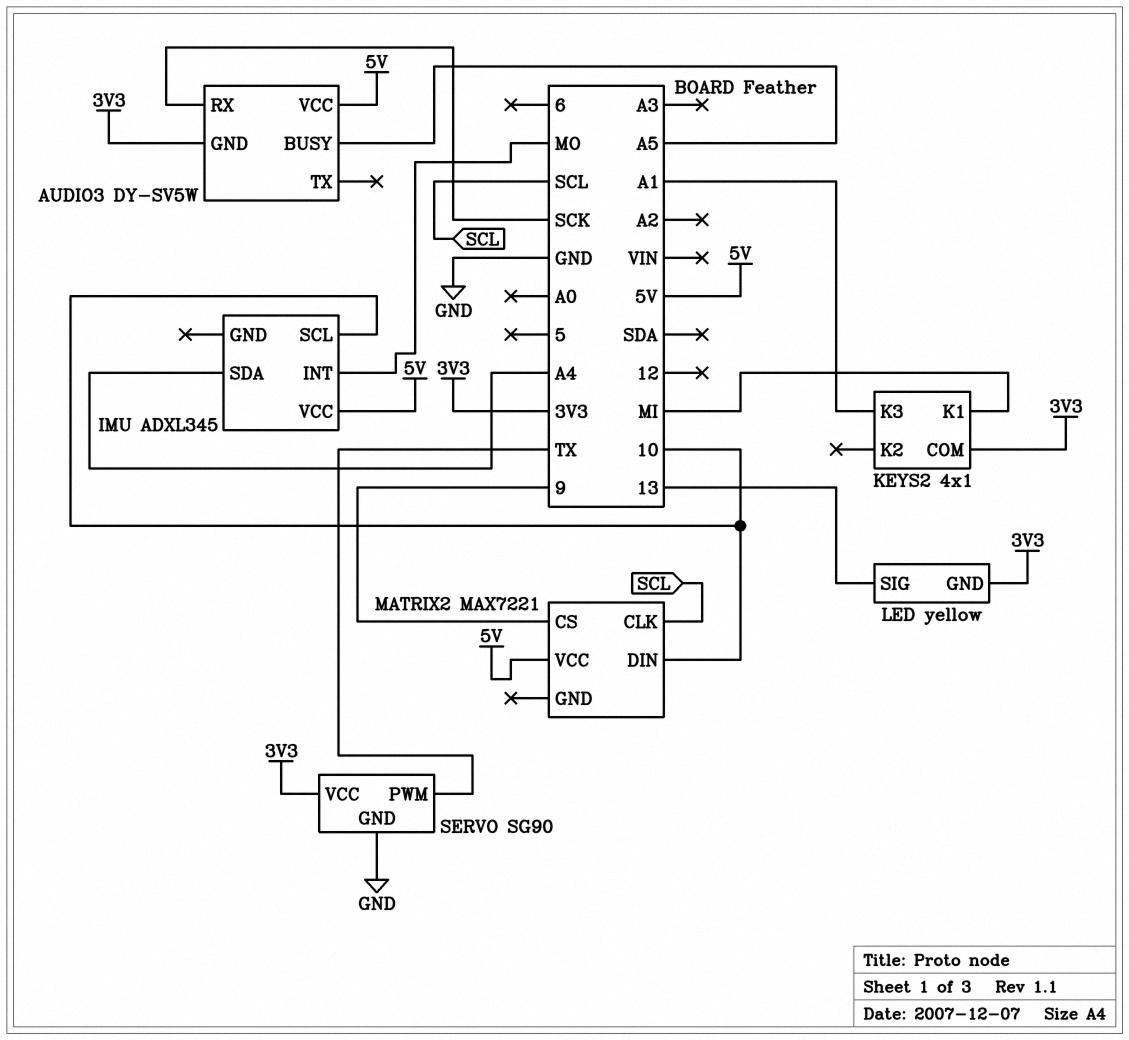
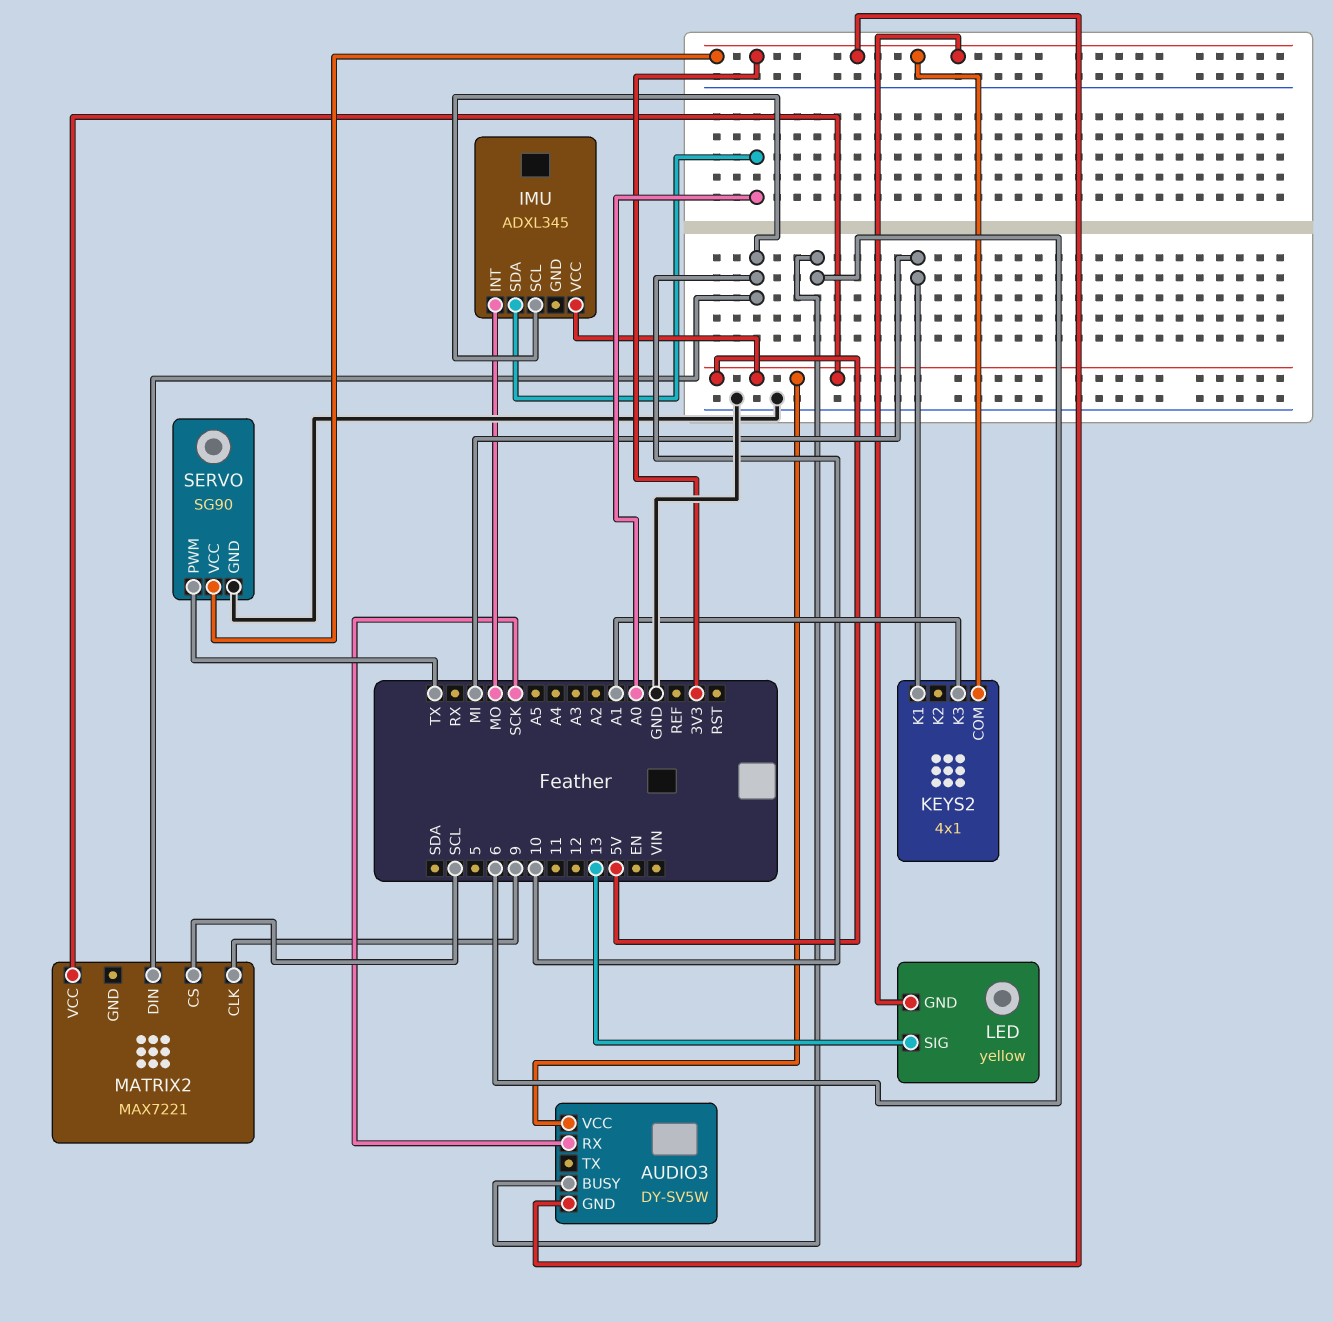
AUDIO3 pin BUSY: A5 -> 6
IMU pin SDA: A4 -> A0
MATRIX2 pin CLK: SCL -> 9
MATRIX2 pin CS: 9 -> SCL

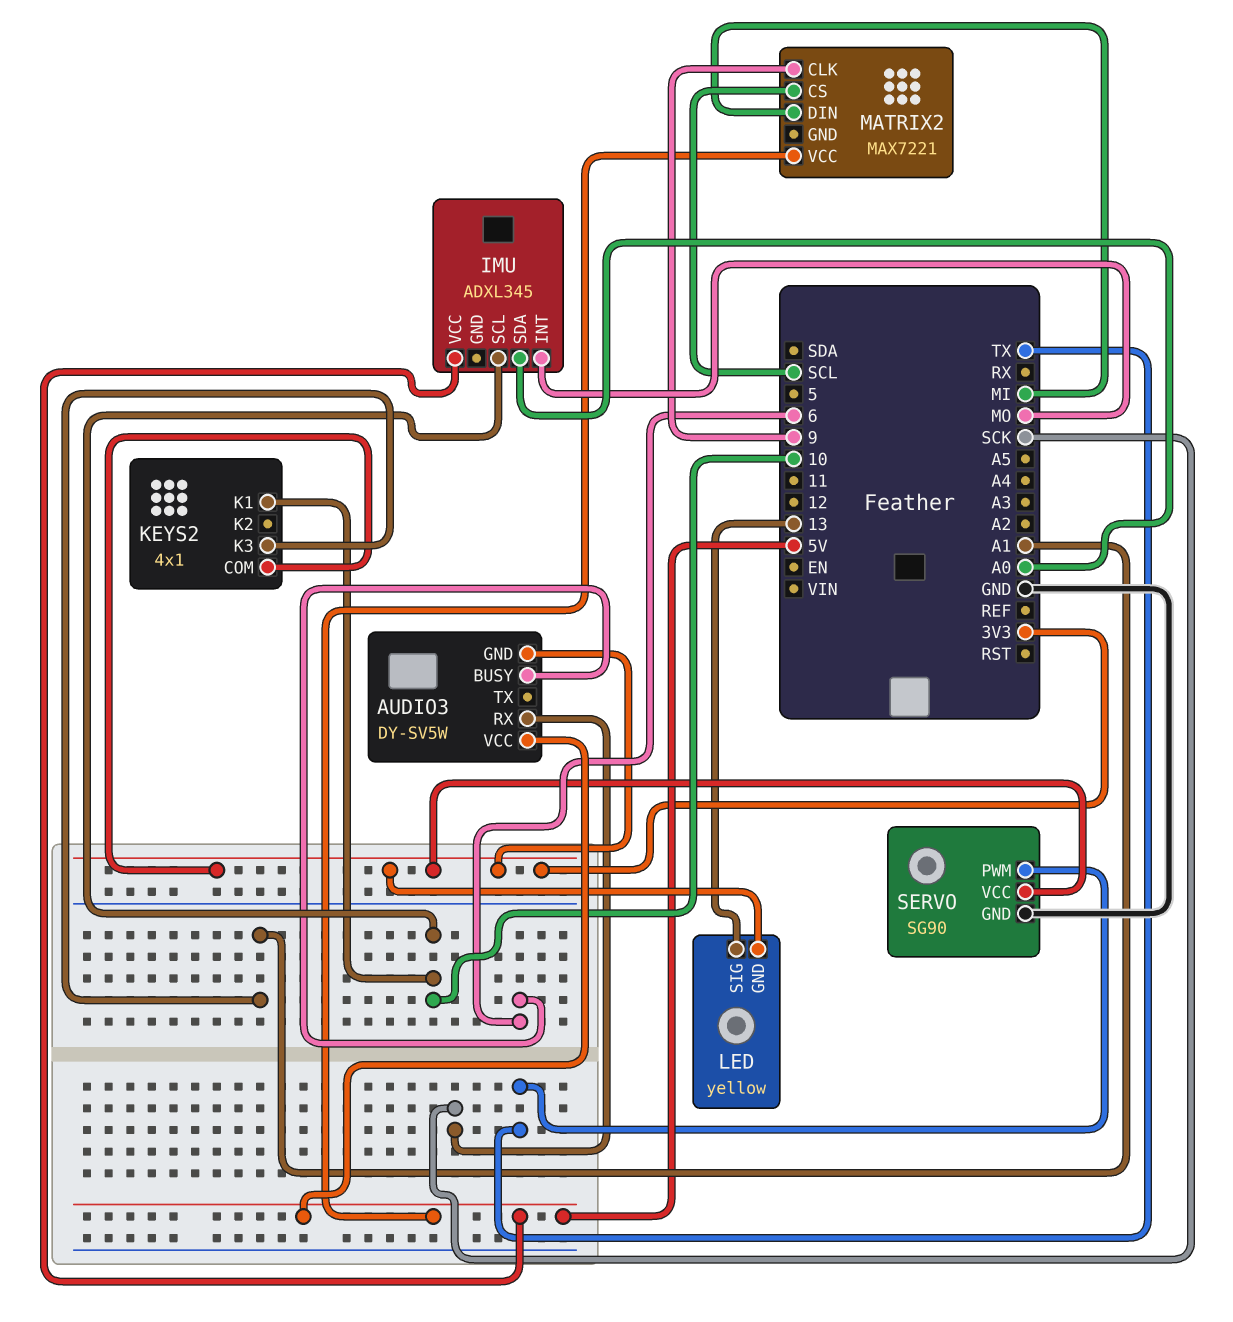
KEYS2 pin K1: MI -> 10
MATRIX2 pin DIN: 10 -> MI

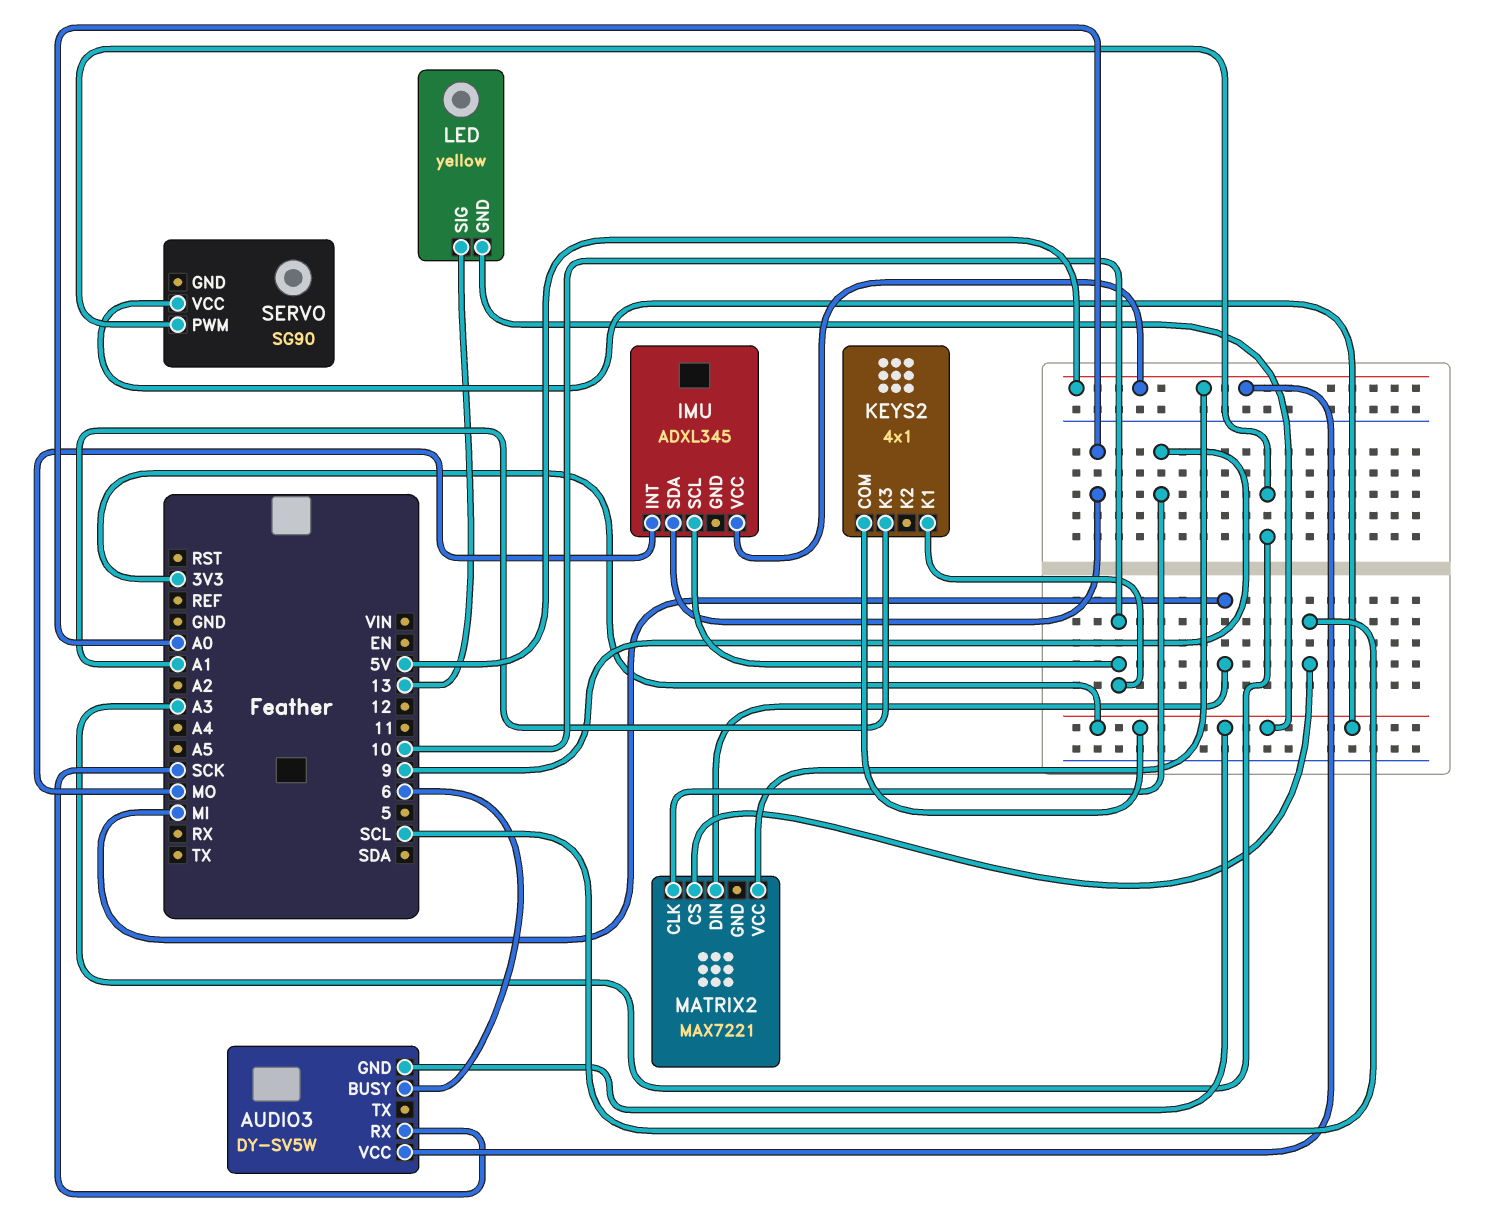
SERVO pin GND: GND -> none
SERVO pin PWM: TX -> A3

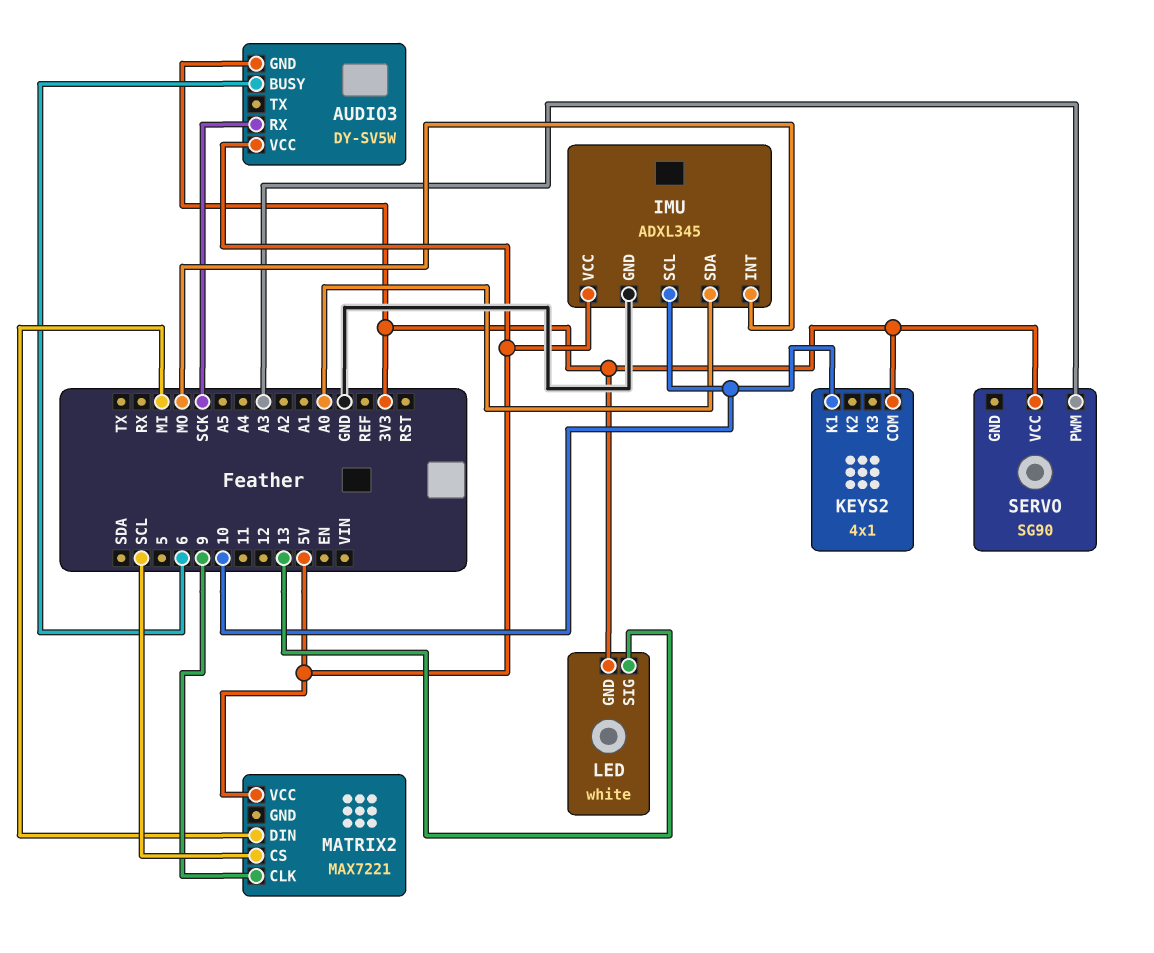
IMU pin GND: none -> GND
KEYS2 pin K3: A1 -> none
LED: yellow -> white

